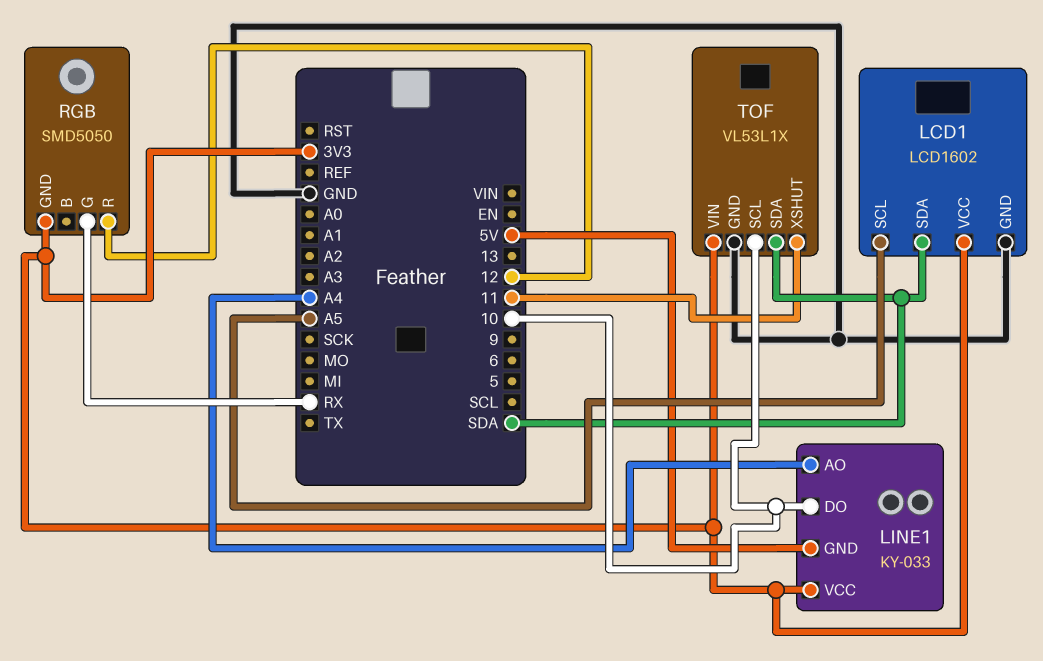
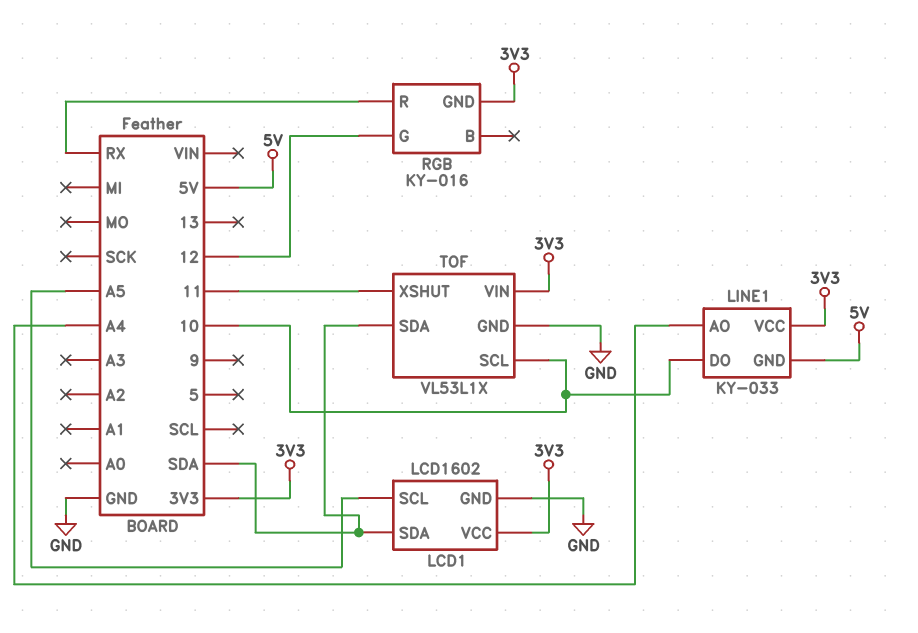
RGB: SMD5050 -> KY-016
RGB pin G: RX -> 12
RGB pin R: 12 -> RX

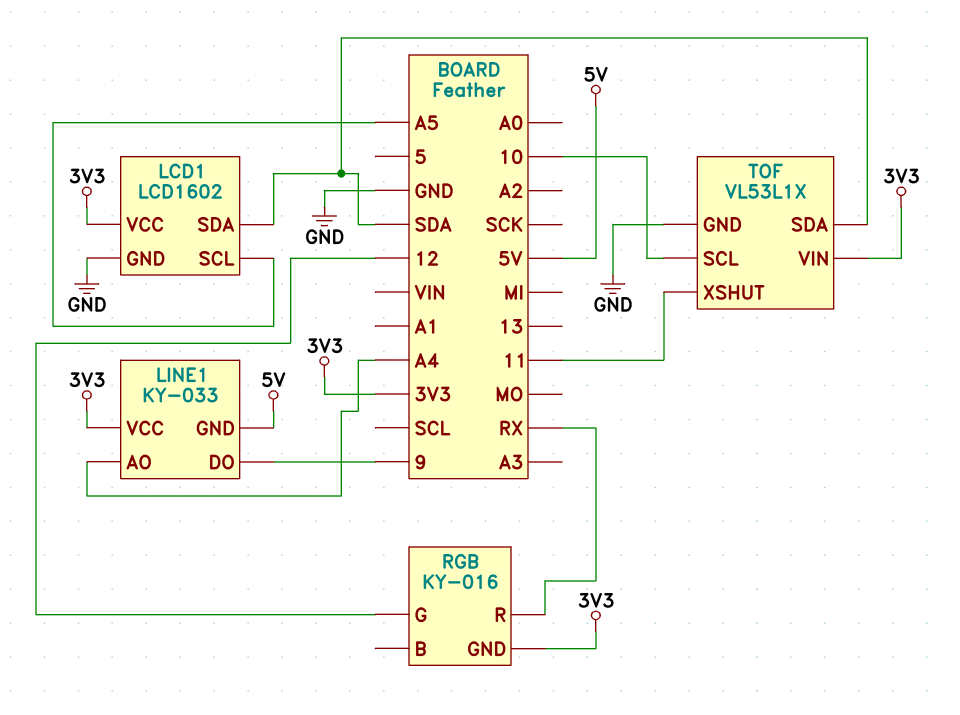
LINE1 pin DO: 10 -> 9

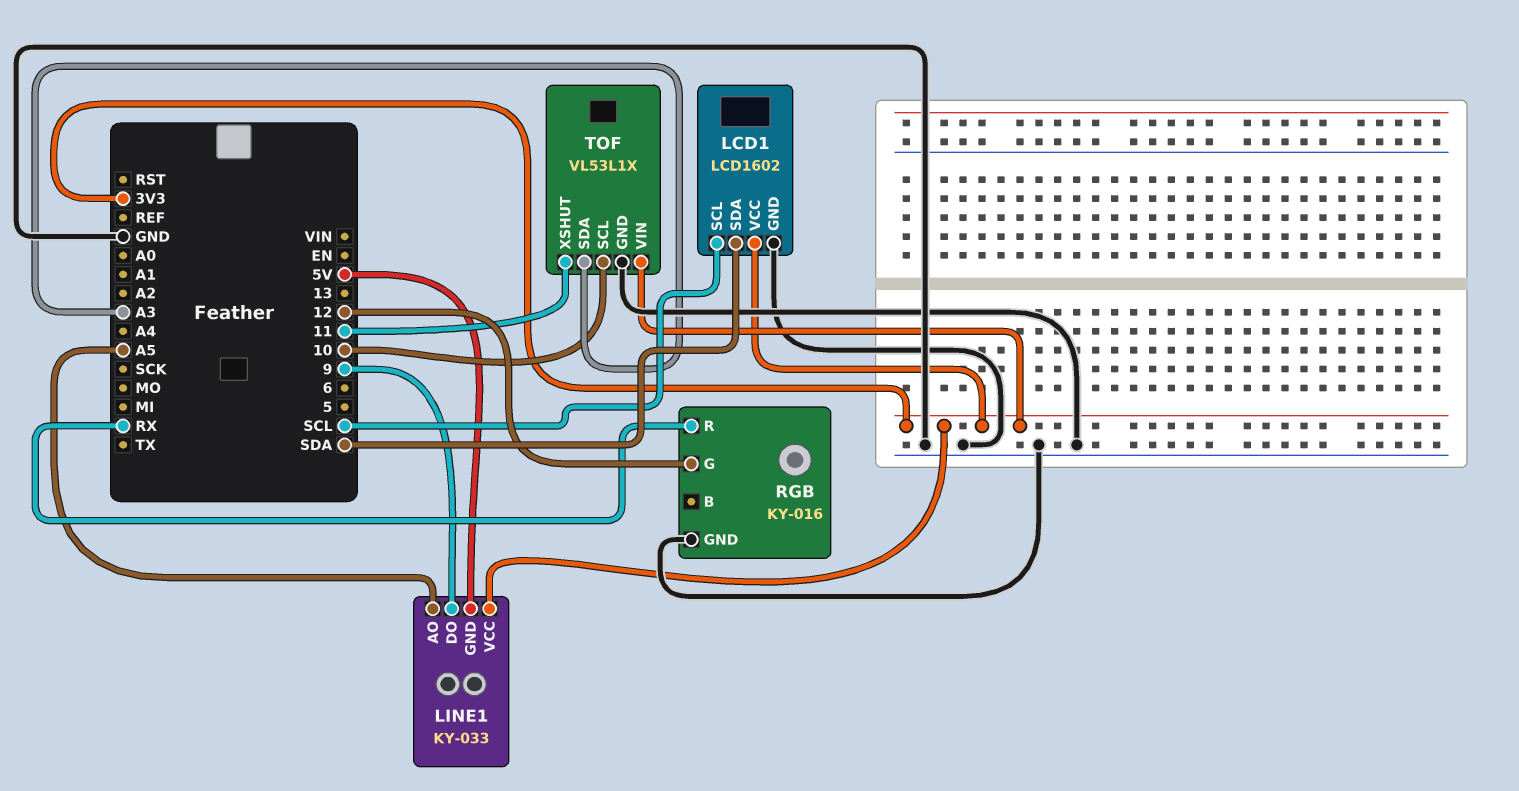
LCD1 pin SCL: A5 -> SCL
LINE1 pin AO: A4 -> A5
RGB pin GND: 3V3 -> GND
TOF pin SDA: SDA -> A3

